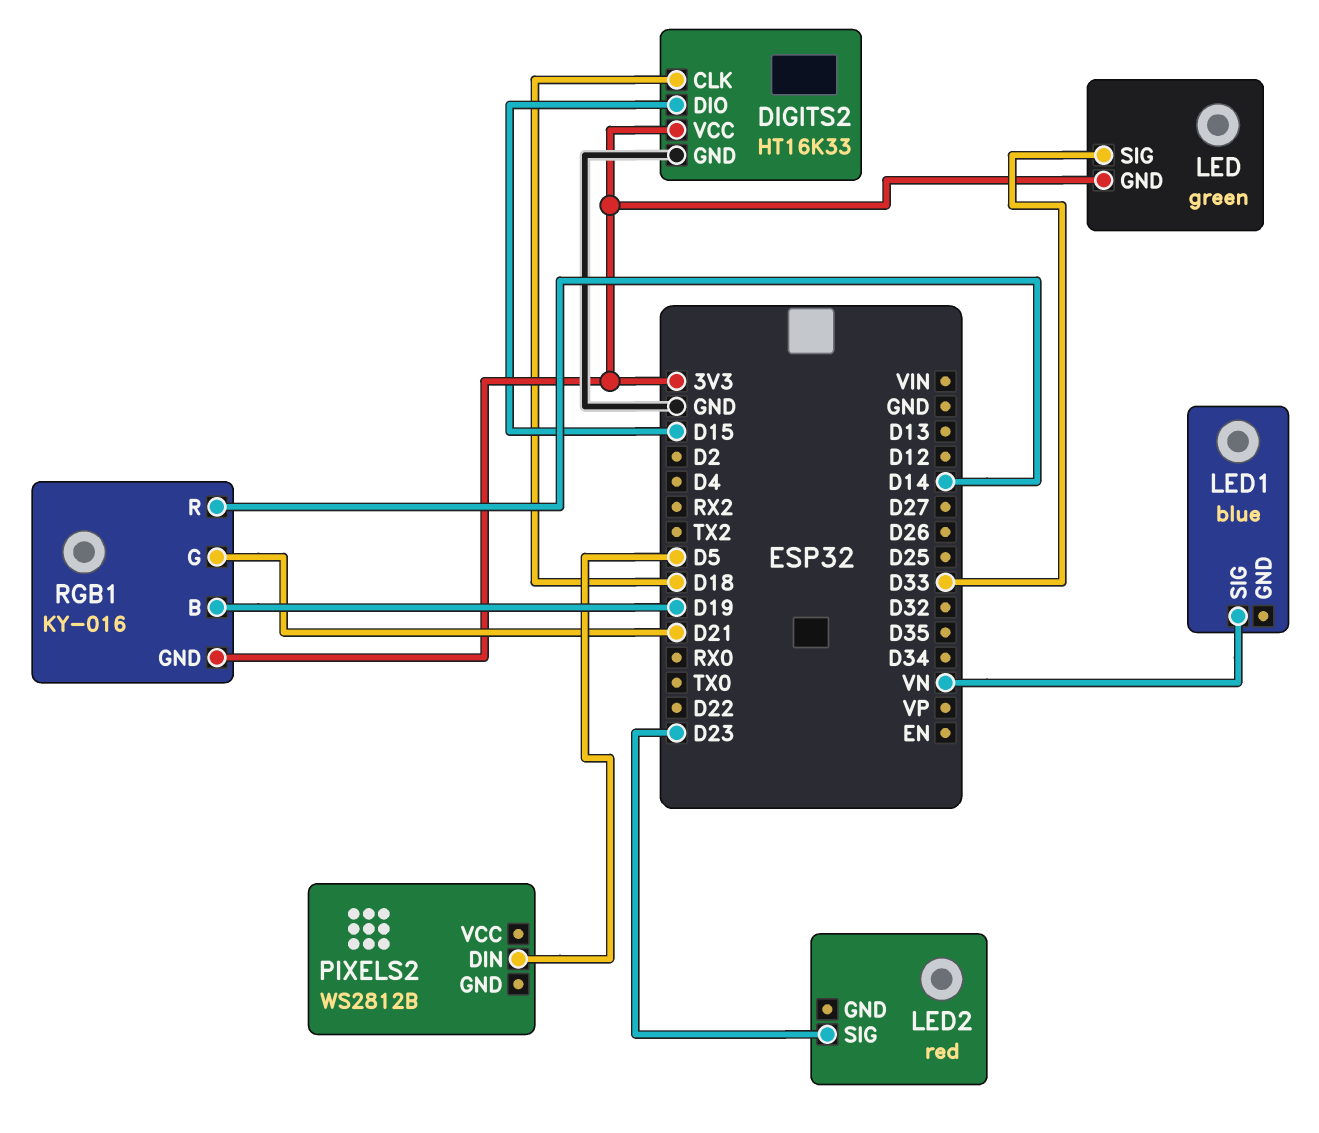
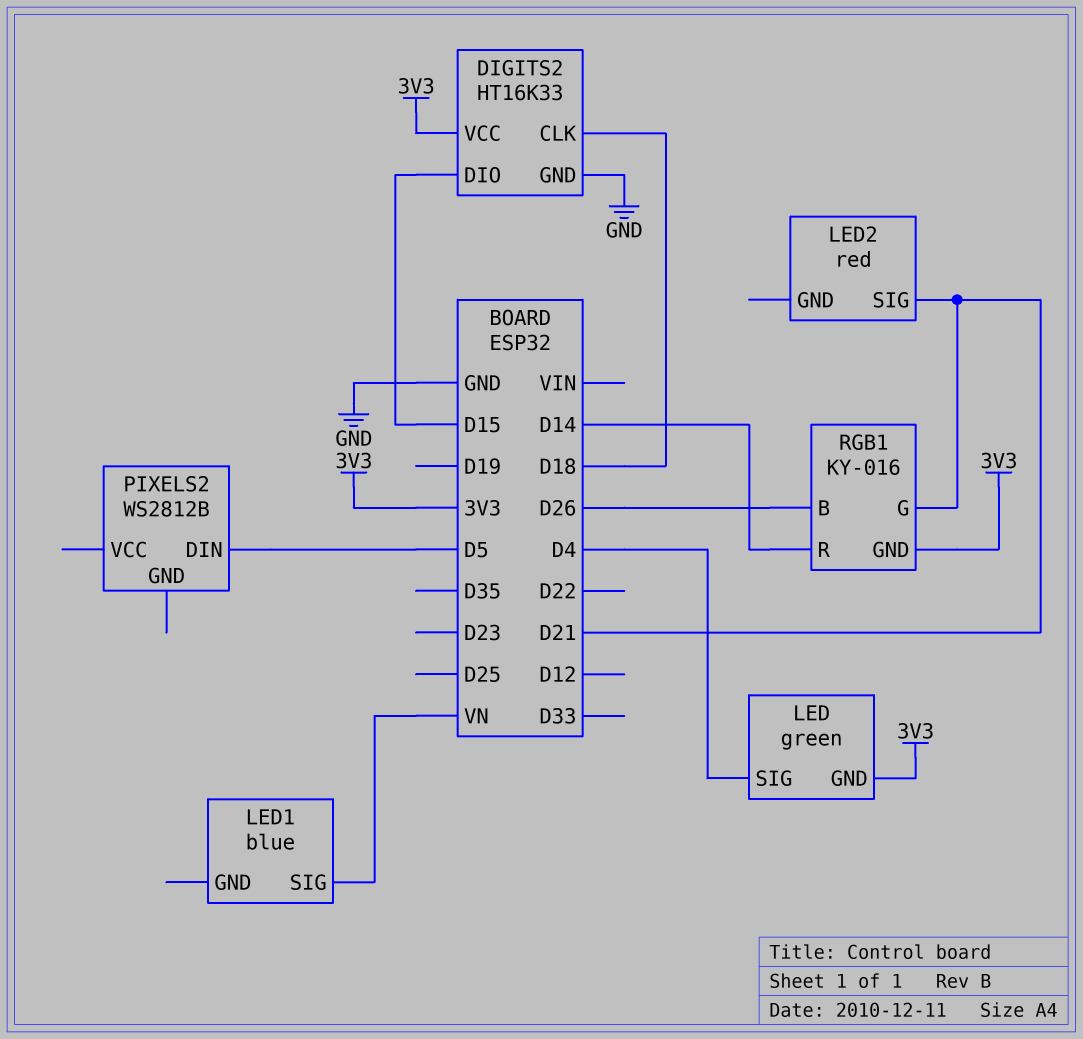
LED pin SIG: D33 -> D4
LED2 pin SIG: D23 -> D21
RGB1 pin B: D19 -> D26

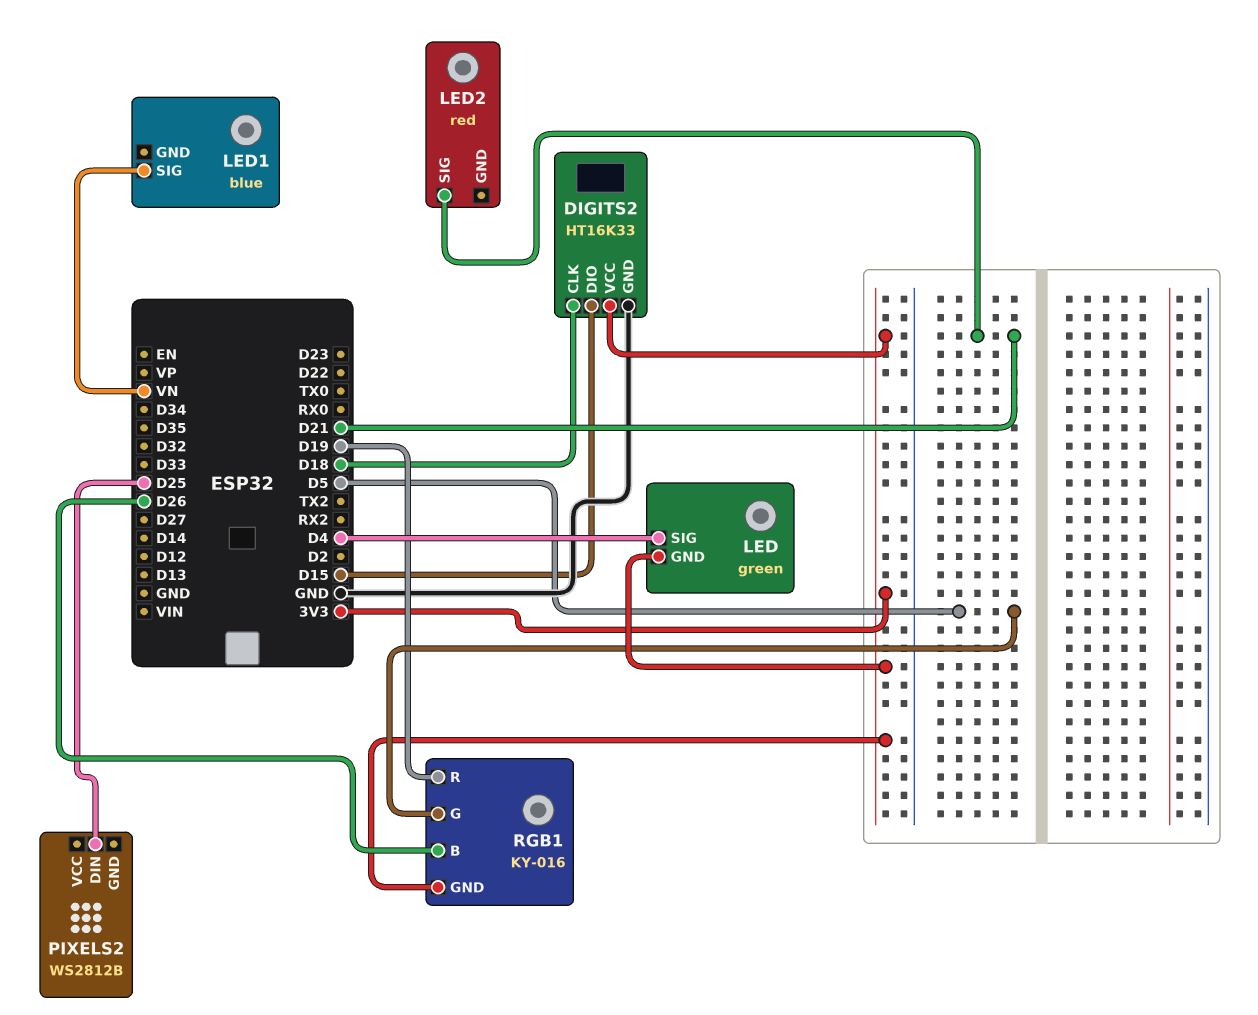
PIXELS2 pin DIN: D5 -> D25
RGB1 pin G: D21 -> D5
RGB1 pin R: D14 -> D19

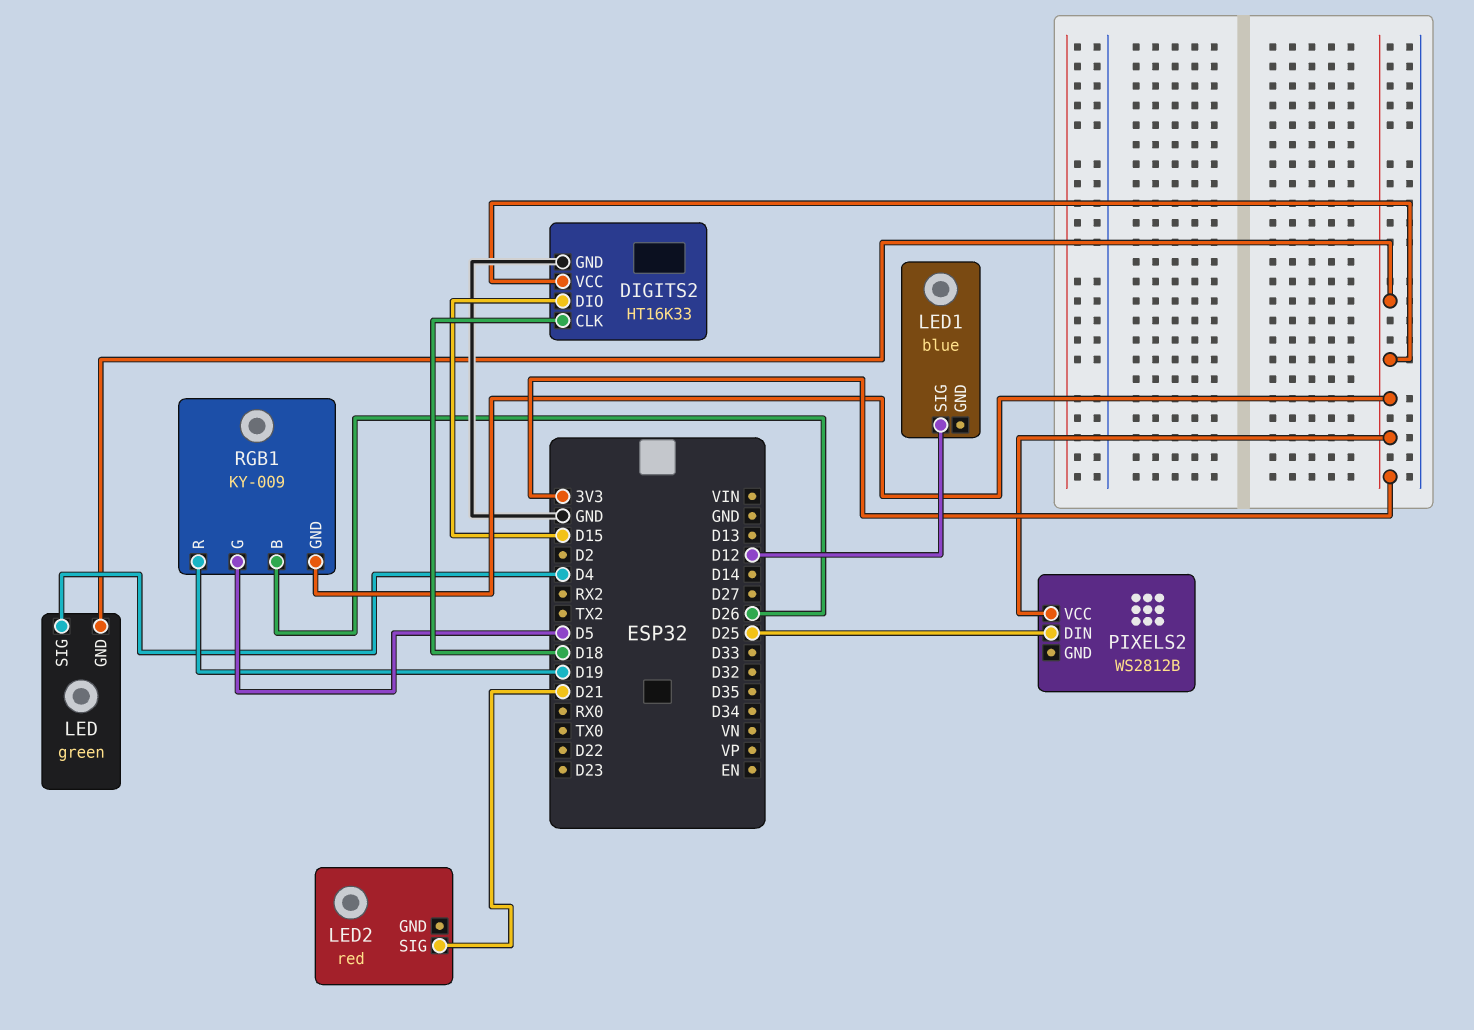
LED1 pin SIG: VN -> D12
PIXELS2 pin VCC: none -> 3V3
RGB1: KY-016 -> KY-009

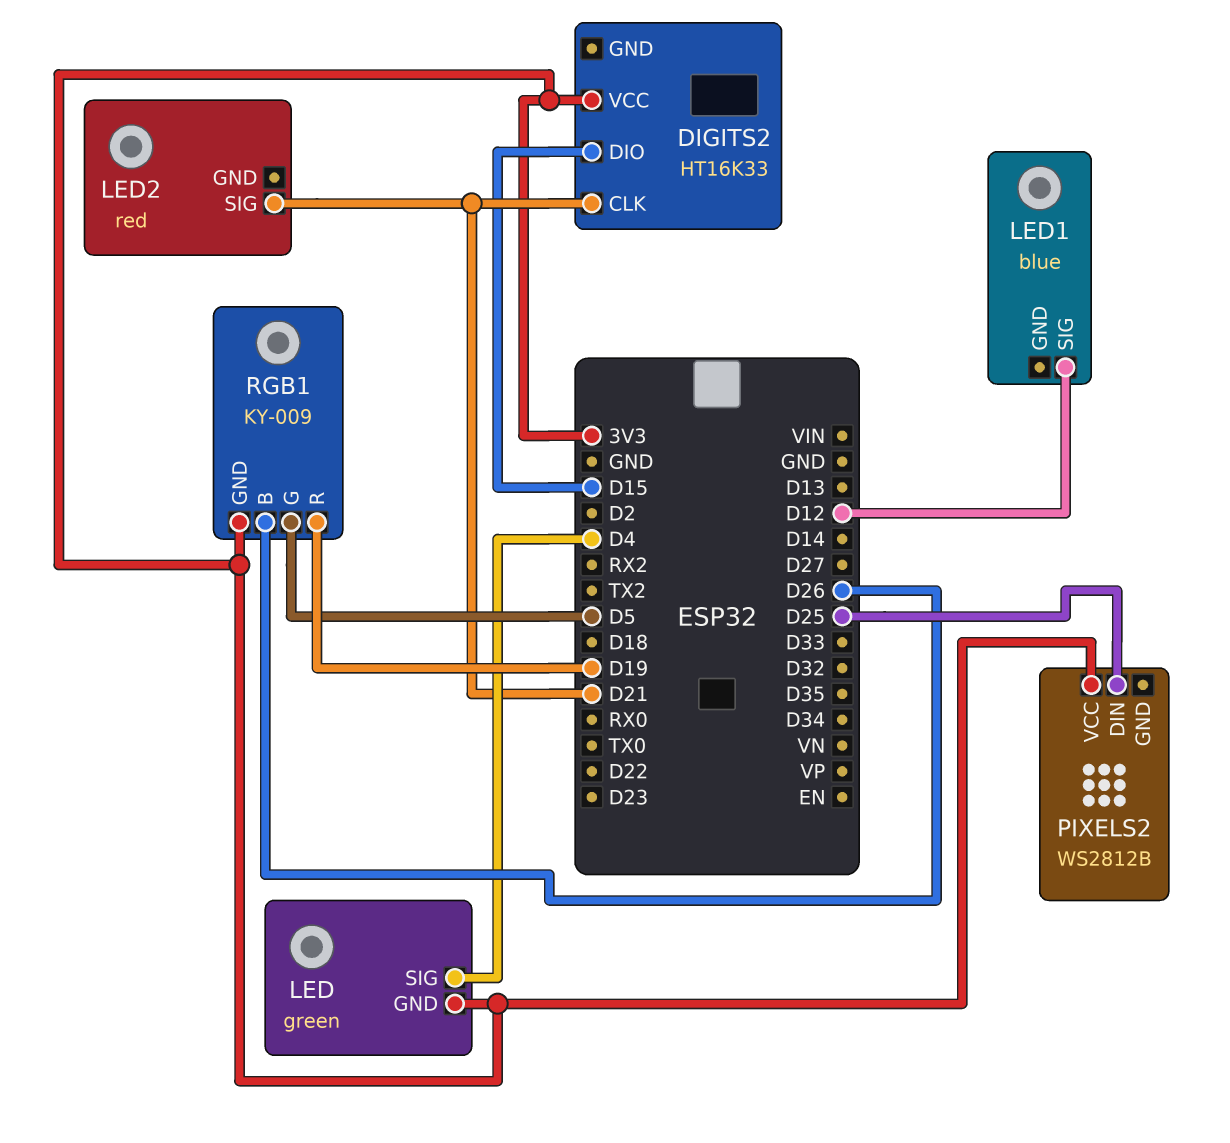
DIGITS2 pin CLK: D18 -> D21
DIGITS2 pin GND: GND -> none

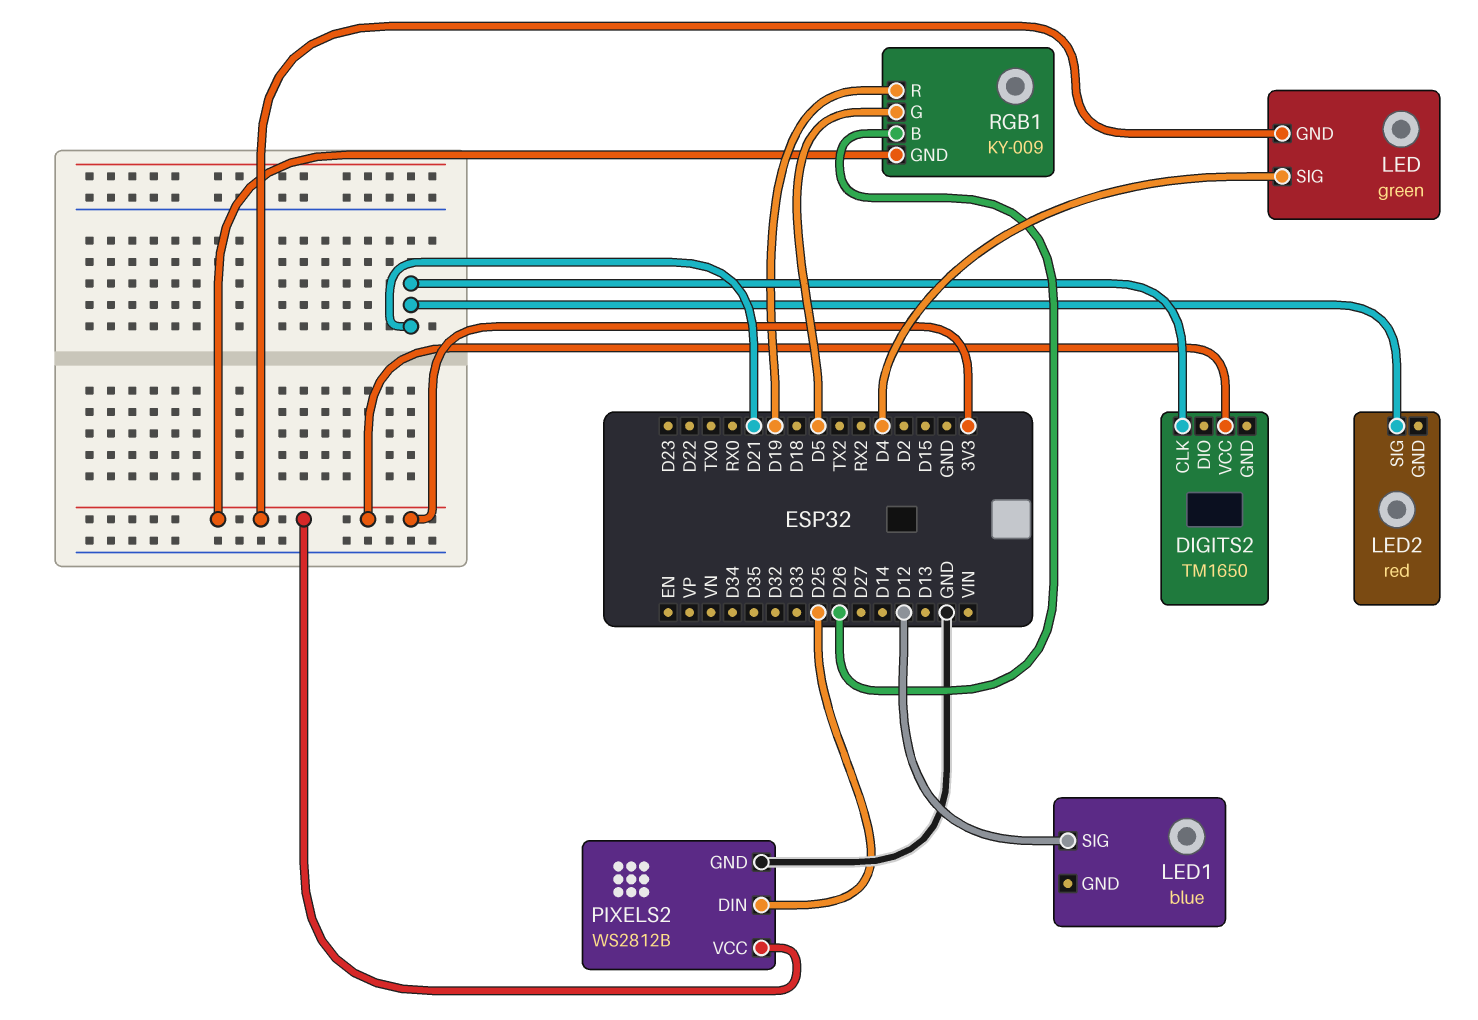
DIGITS2: HT16K33 -> TM1650
DIGITS2 pin DIO: D15 -> none
PIXELS2 pin GND: none -> GND

